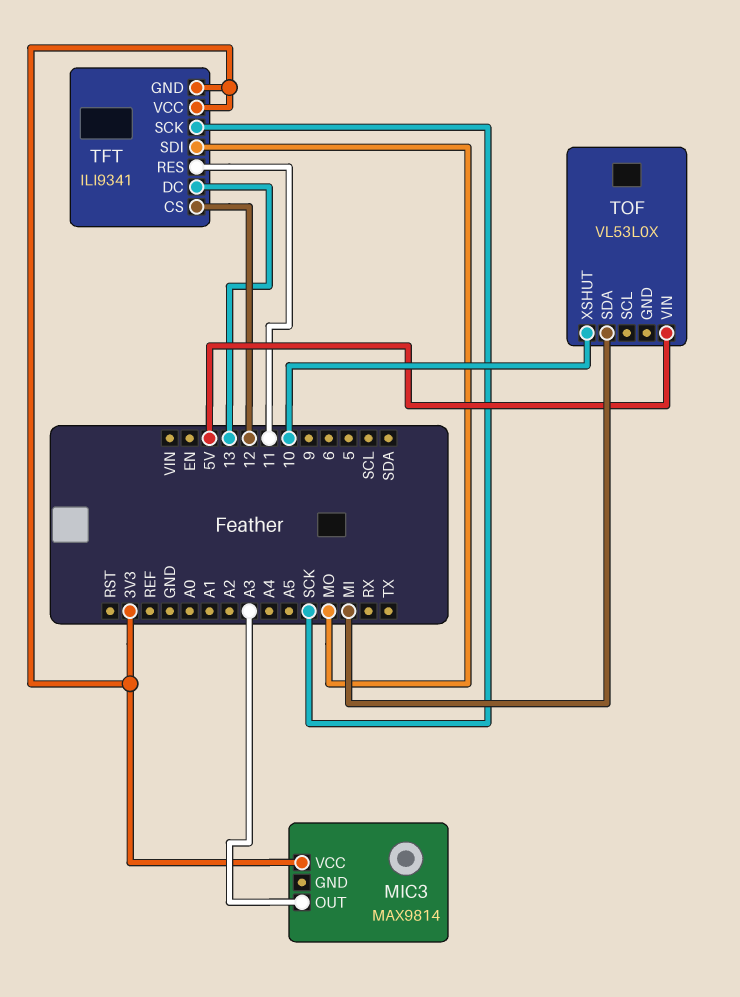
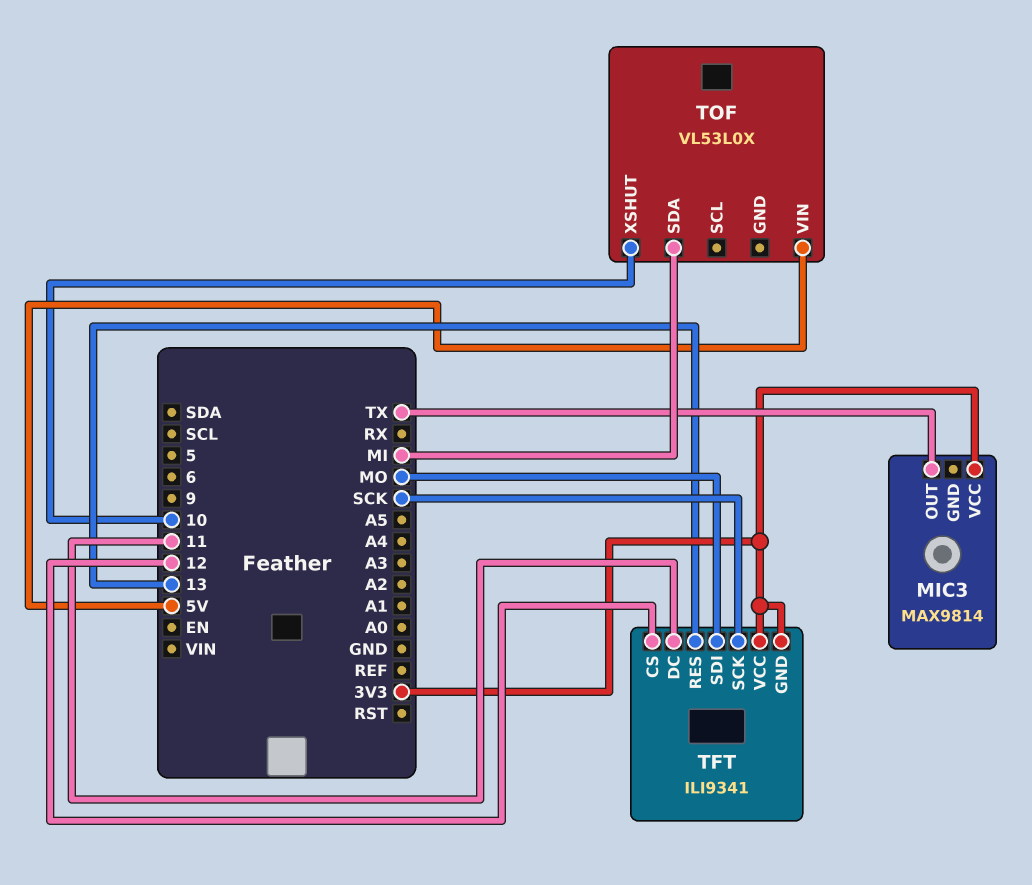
MIC3 pin OUT: A3 -> TX
TFT pin DC: 13 -> 11
TFT pin RES: 11 -> 13

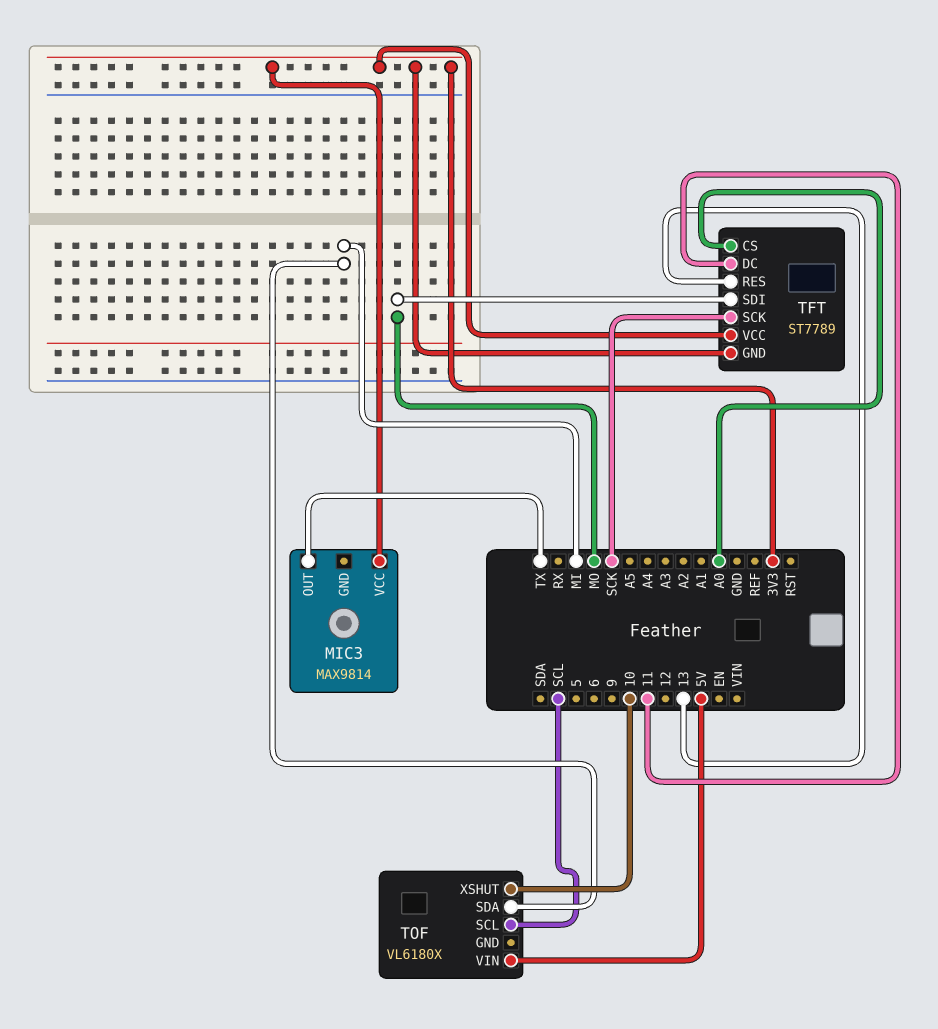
TFT: ILI9341 -> ST7789
TFT pin CS: 12 -> A0
TOF: VL53L0X -> VL6180X
TOF pin SCL: none -> SCL

